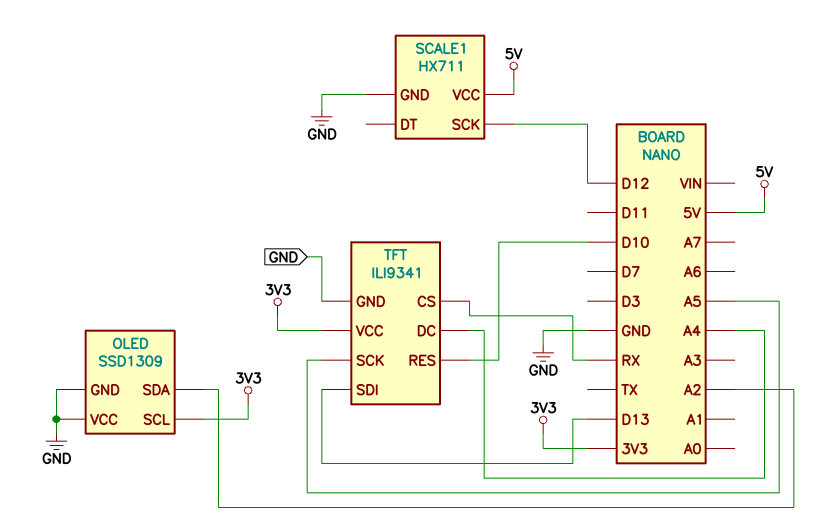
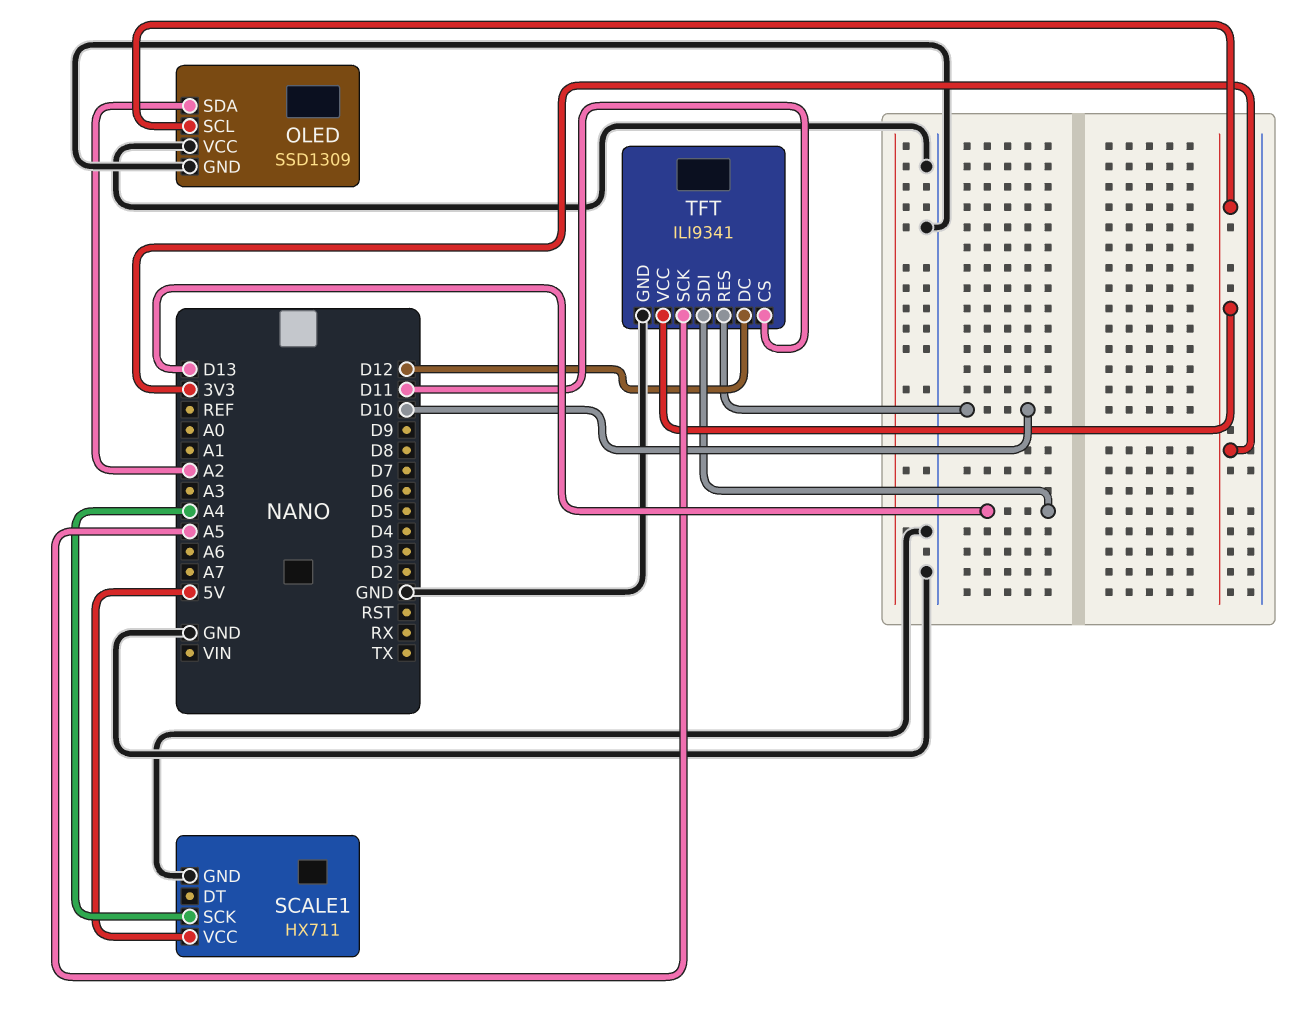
SCALE1 pin SCK: D12 -> A4
TFT pin CS: RX -> D11
TFT pin DC: A4 -> D12

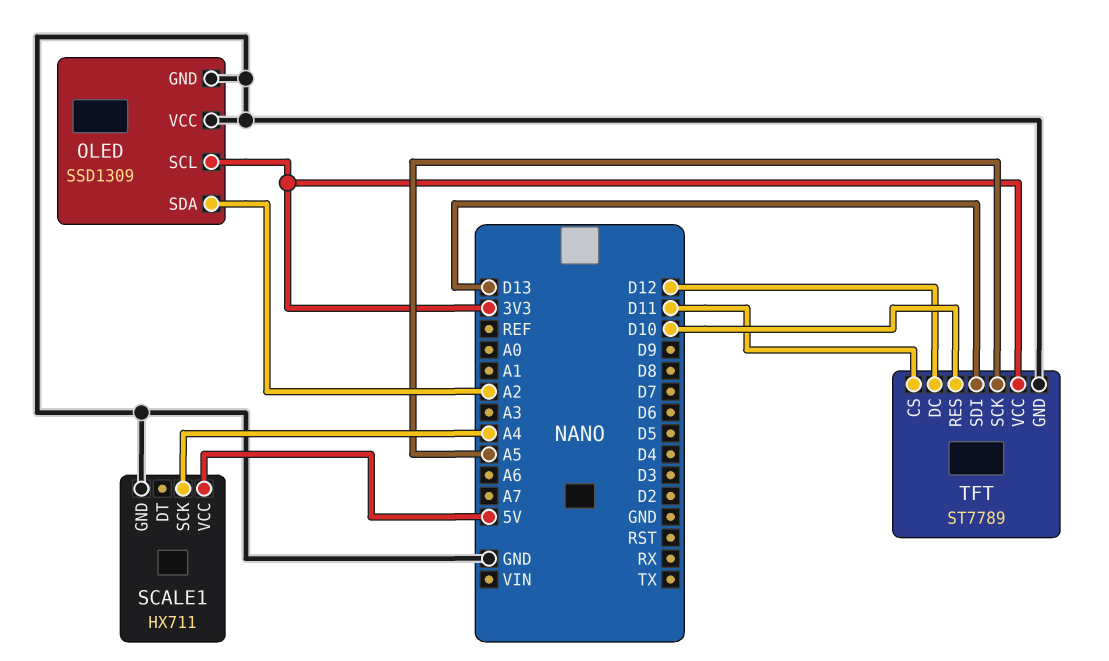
TFT: ILI9341 -> ST7789

